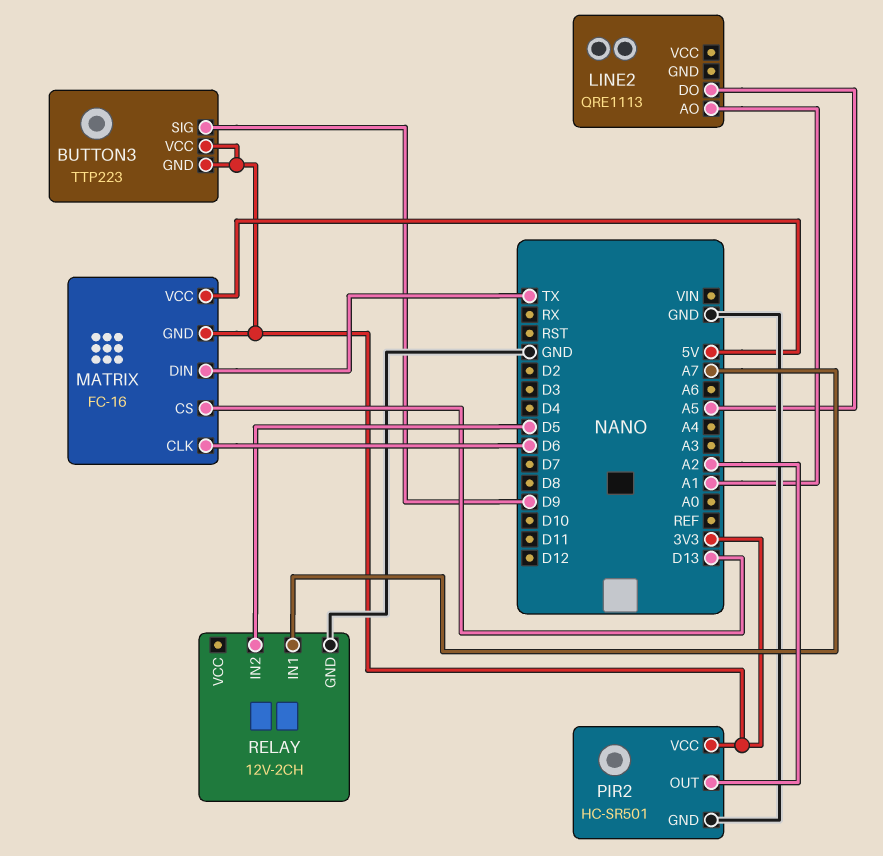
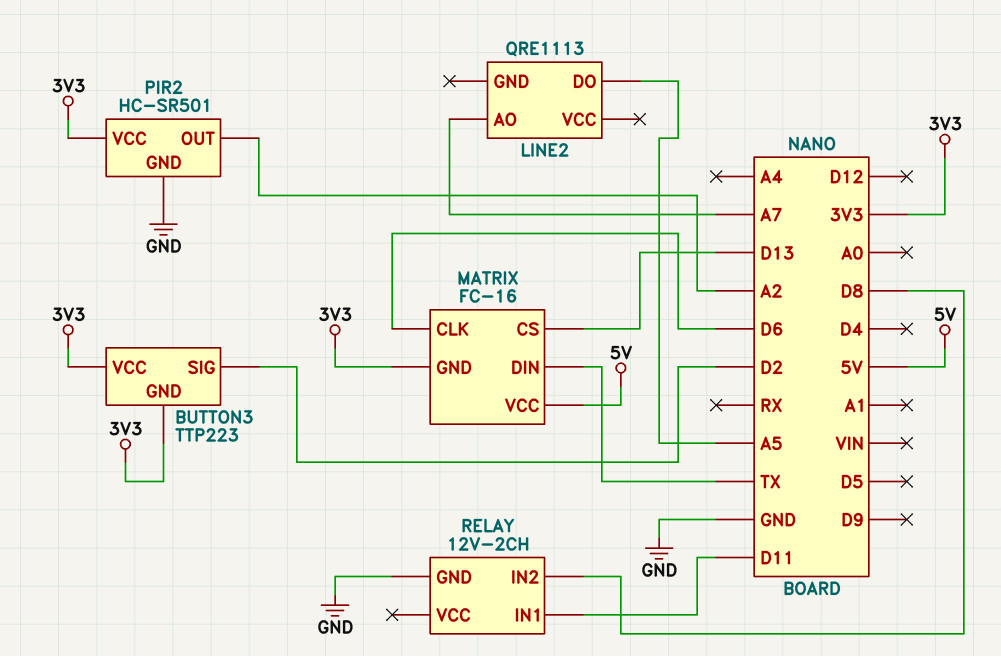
BUTTON3 pin SIG: D9 -> D2
LINE2 pin AO: A1 -> A7
RELAY pin IN1: A7 -> D11
RELAY pin IN2: D5 -> D8

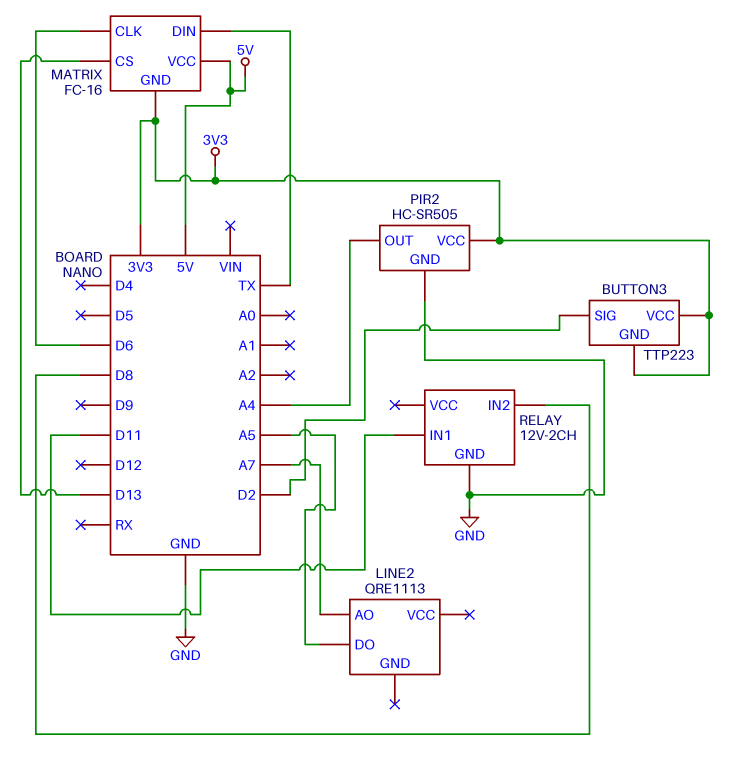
PIR2: HC-SR501 -> HC-SR505
PIR2 pin OUT: A2 -> A4

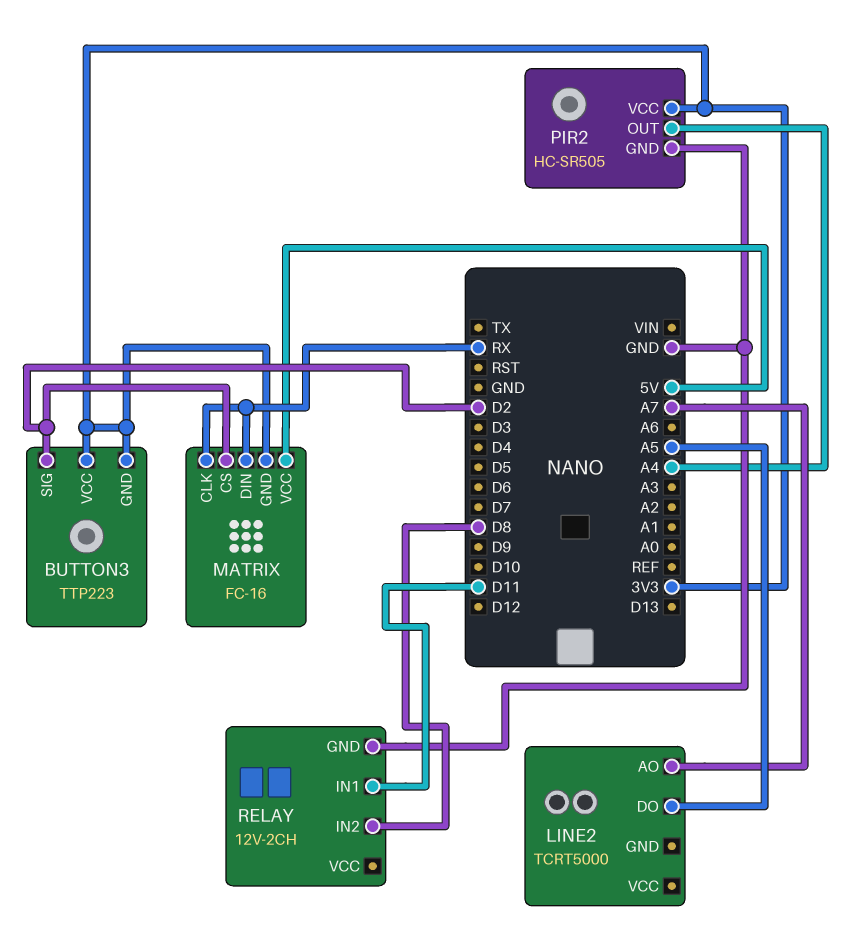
LINE2: QRE1113 -> TCRT5000
MATRIX pin CLK: D6 -> RX
MATRIX pin CS: D13 -> D2
MATRIX pin DIN: TX -> RX

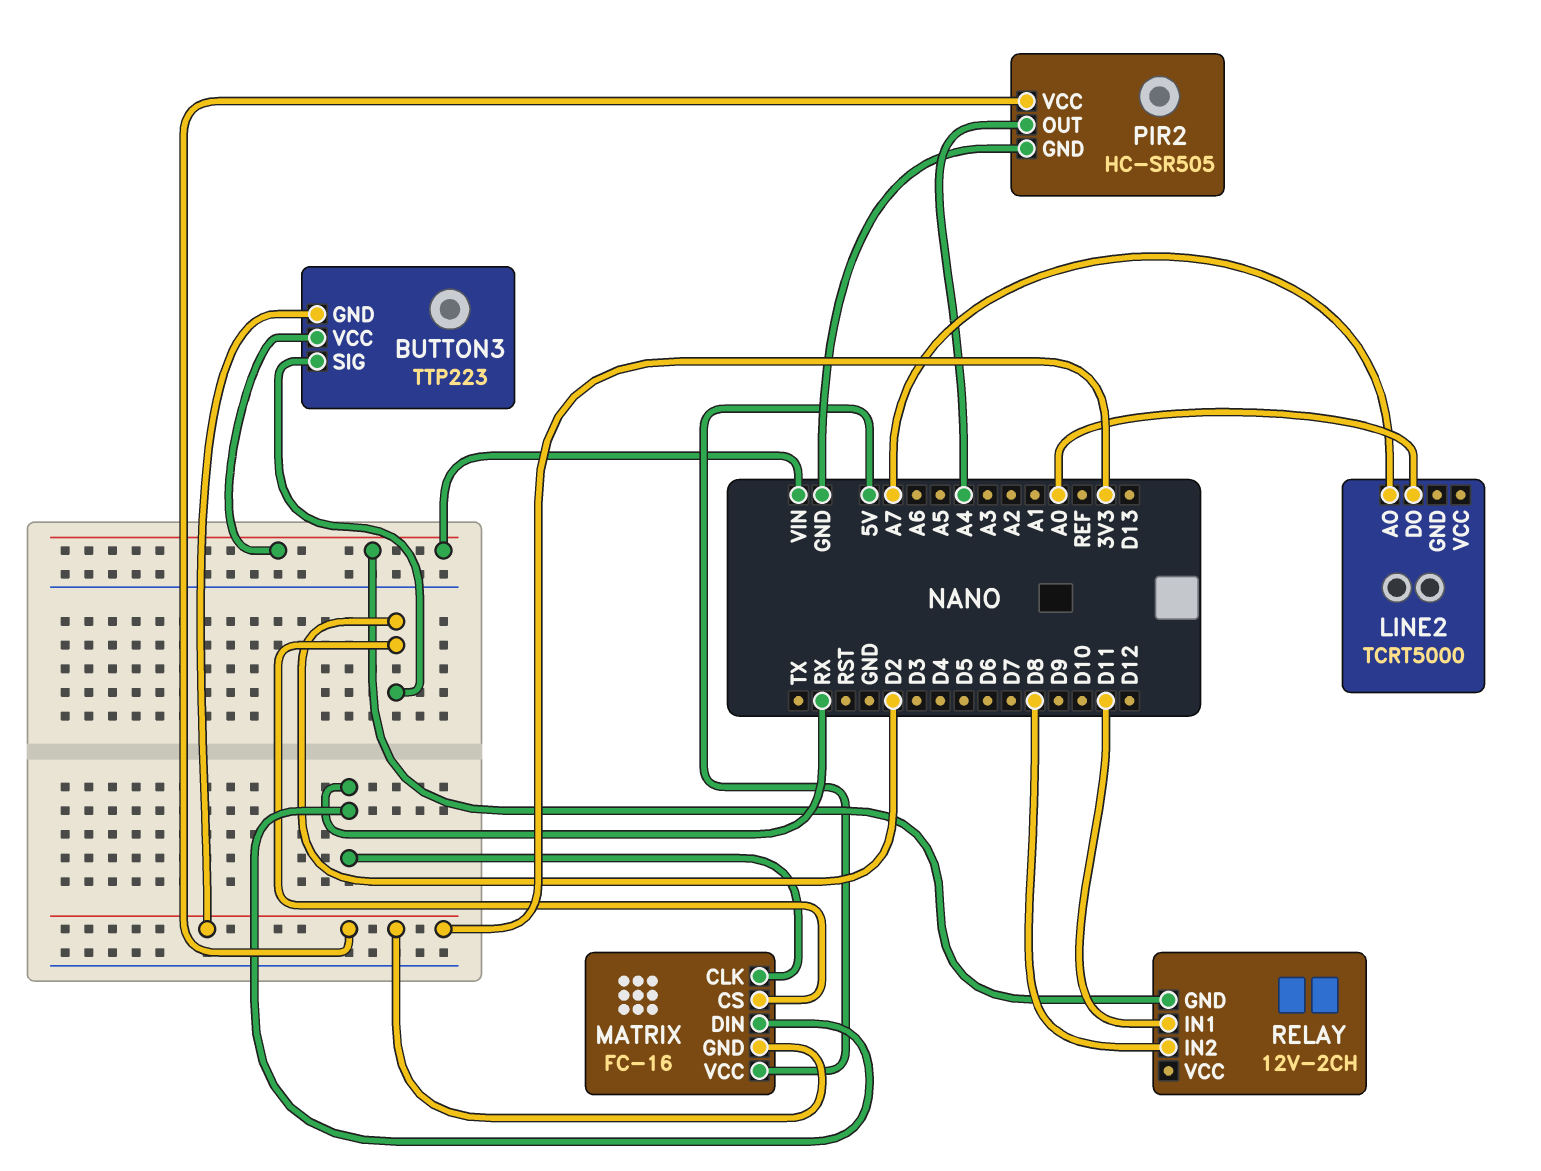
BUTTON3 pin VCC: 3V3 -> VIN
LINE2 pin DO: A5 -> A0
RELAY pin GND: GND -> VIN

